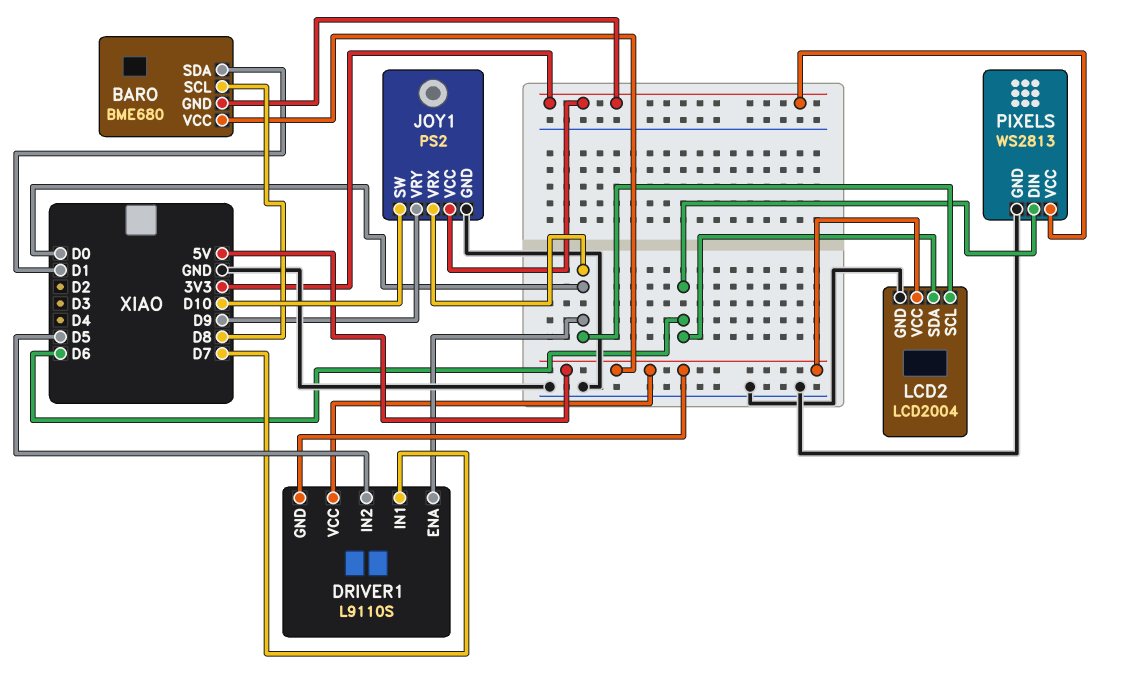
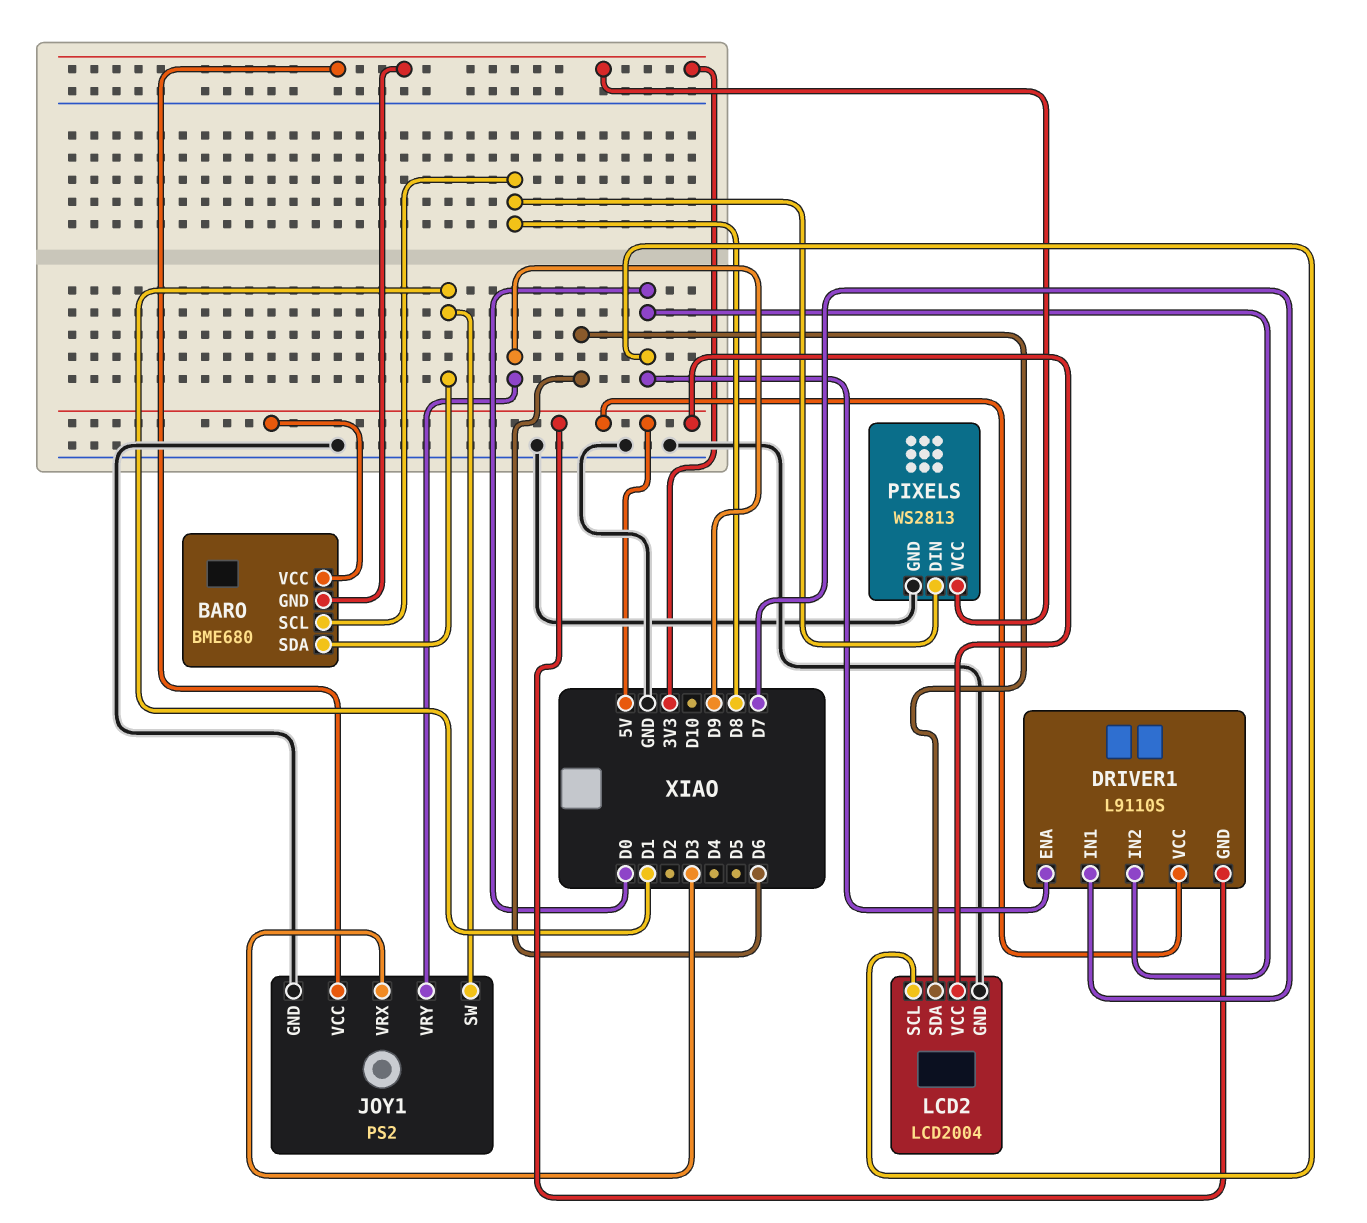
DRIVER1 pin IN2: D5 -> D0
JOY1 pin SW: D10 -> D1
JOY1 pin VRX: D0 -> D3
PIXELS pin DIN: D6 -> D8

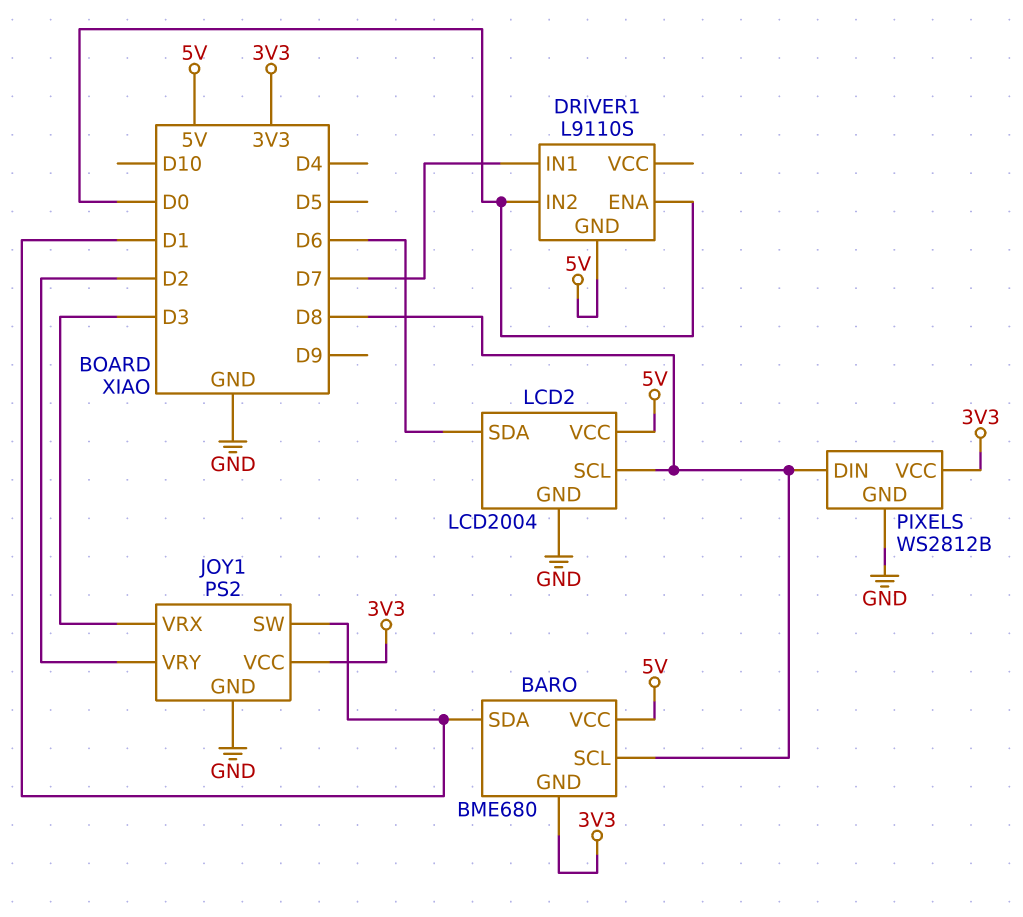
DRIVER1 pin VCC: 5V -> none
JOY1 pin VRY: D9 -> D2
LCD2 pin SCL: D0 -> D8
PIXELS: WS2813 -> WS2812B

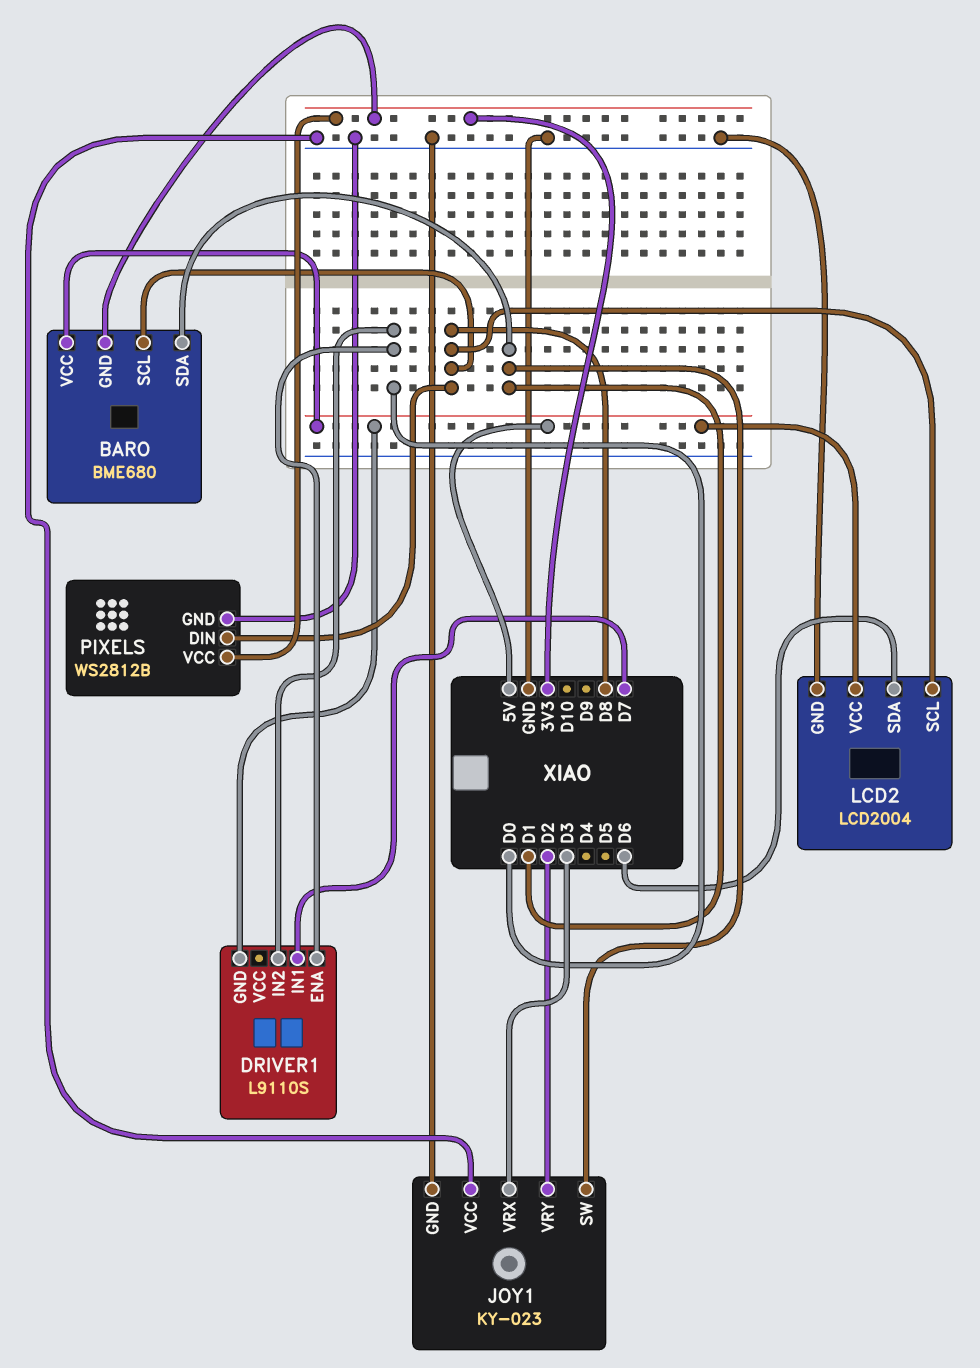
JOY1: PS2 -> KY-023
JOY1 pin VCC: 3V3 -> GND

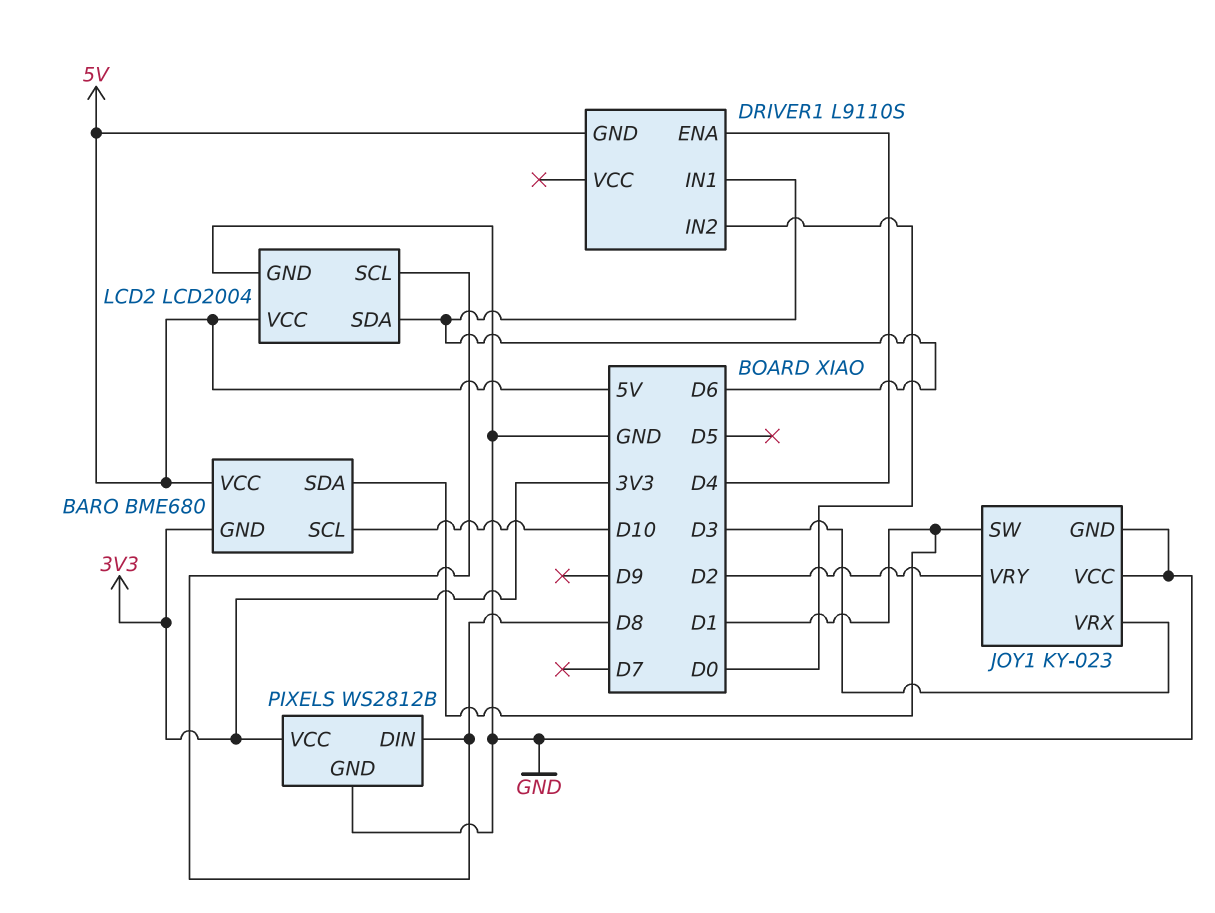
BARO pin SCL: D8 -> D10
DRIVER1 pin ENA: D0 -> D4
DRIVER1 pin IN1: D7 -> D6

